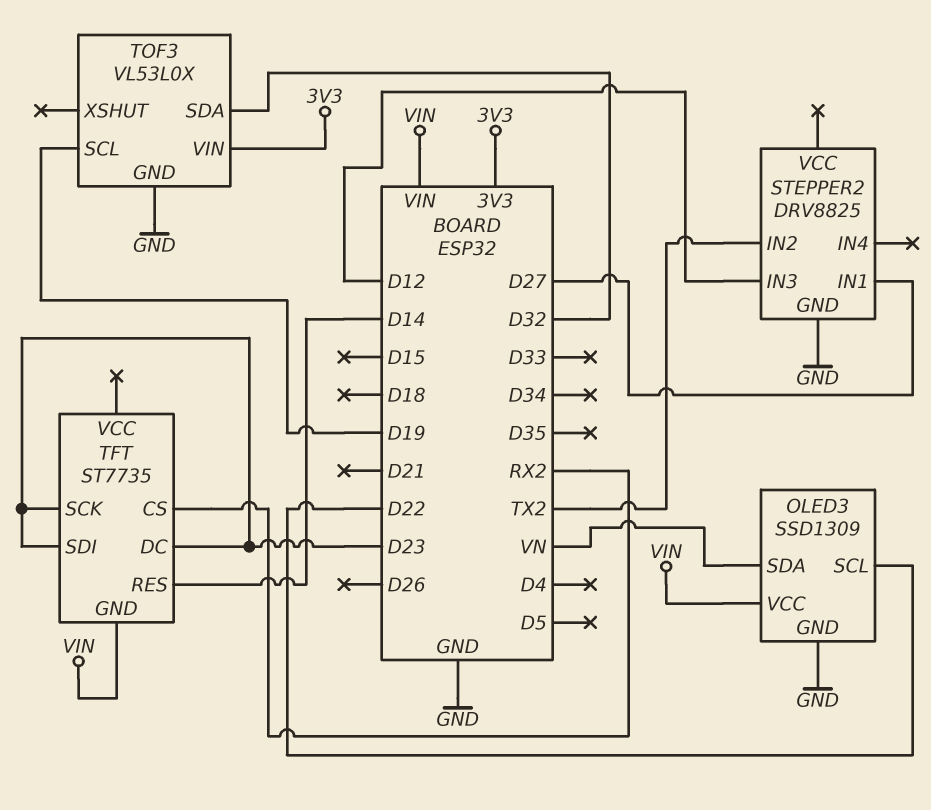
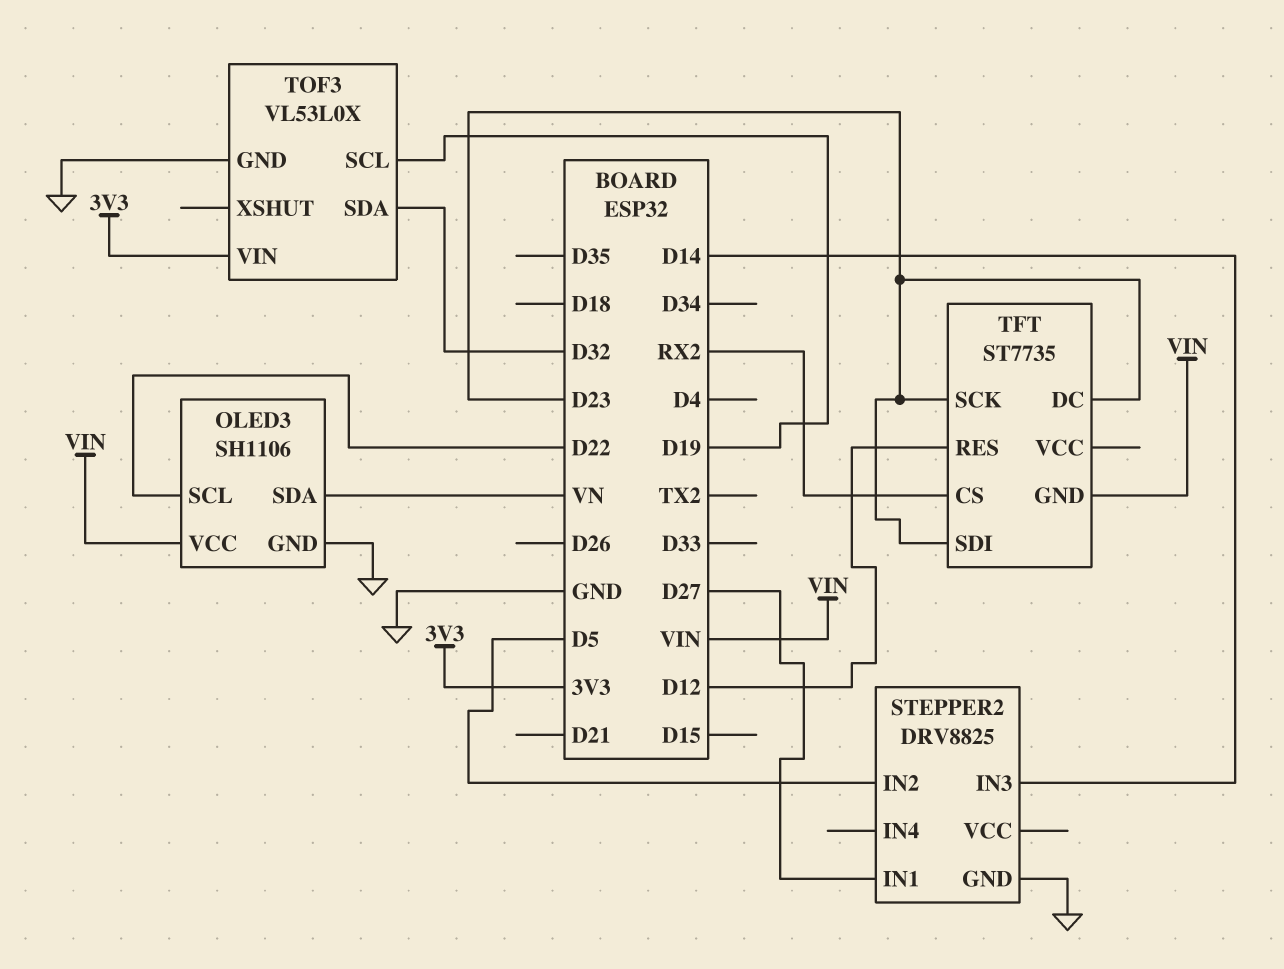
OLED3: SSD1309 -> SH1106
STEPPER2 pin IN2: TX2 -> D5
STEPPER2 pin IN3: D12 -> D14
TFT pin RES: D14 -> D12

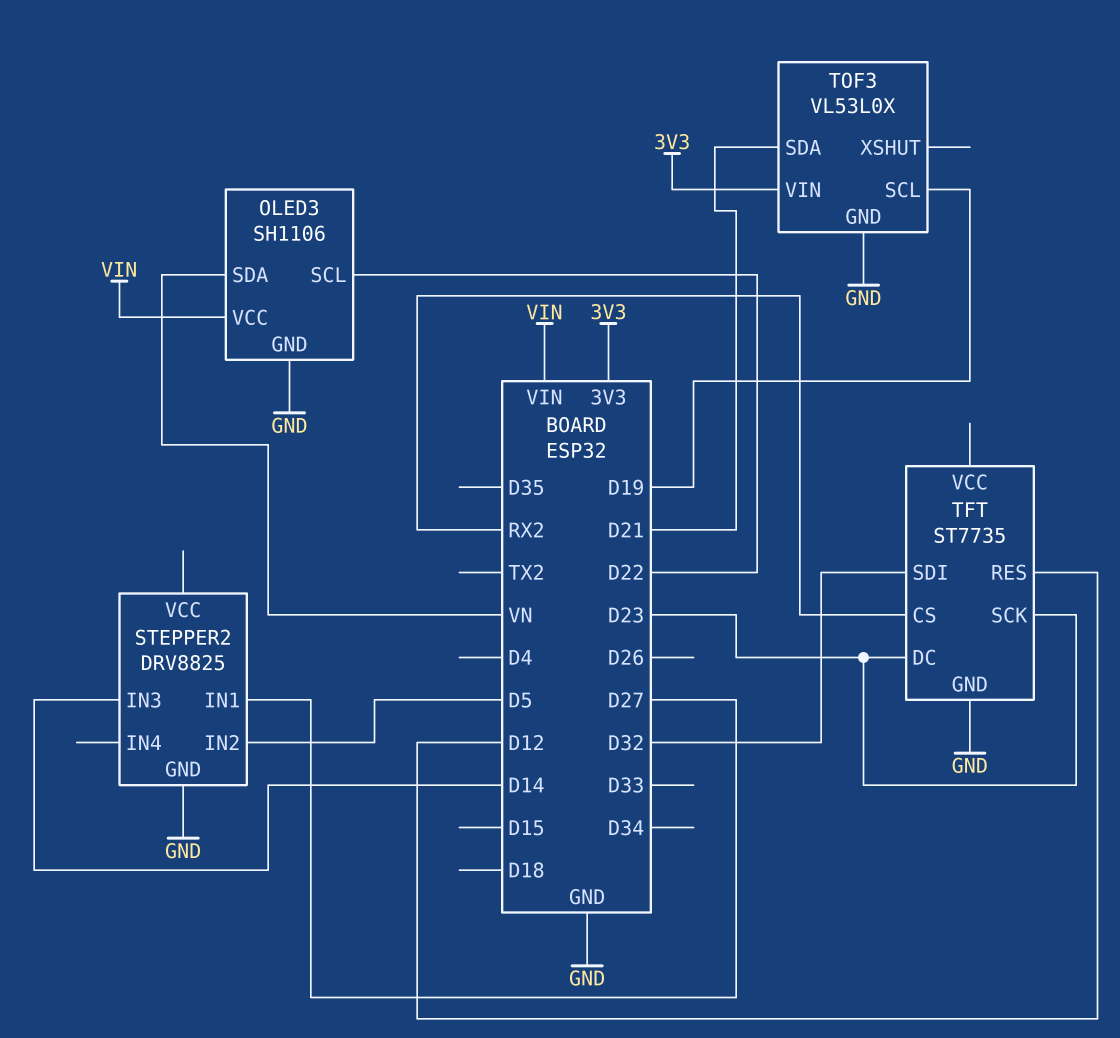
TFT pin GND: VIN -> GND
TFT pin SDI: D23 -> D32
TOF3 pin SDA: D32 -> D21

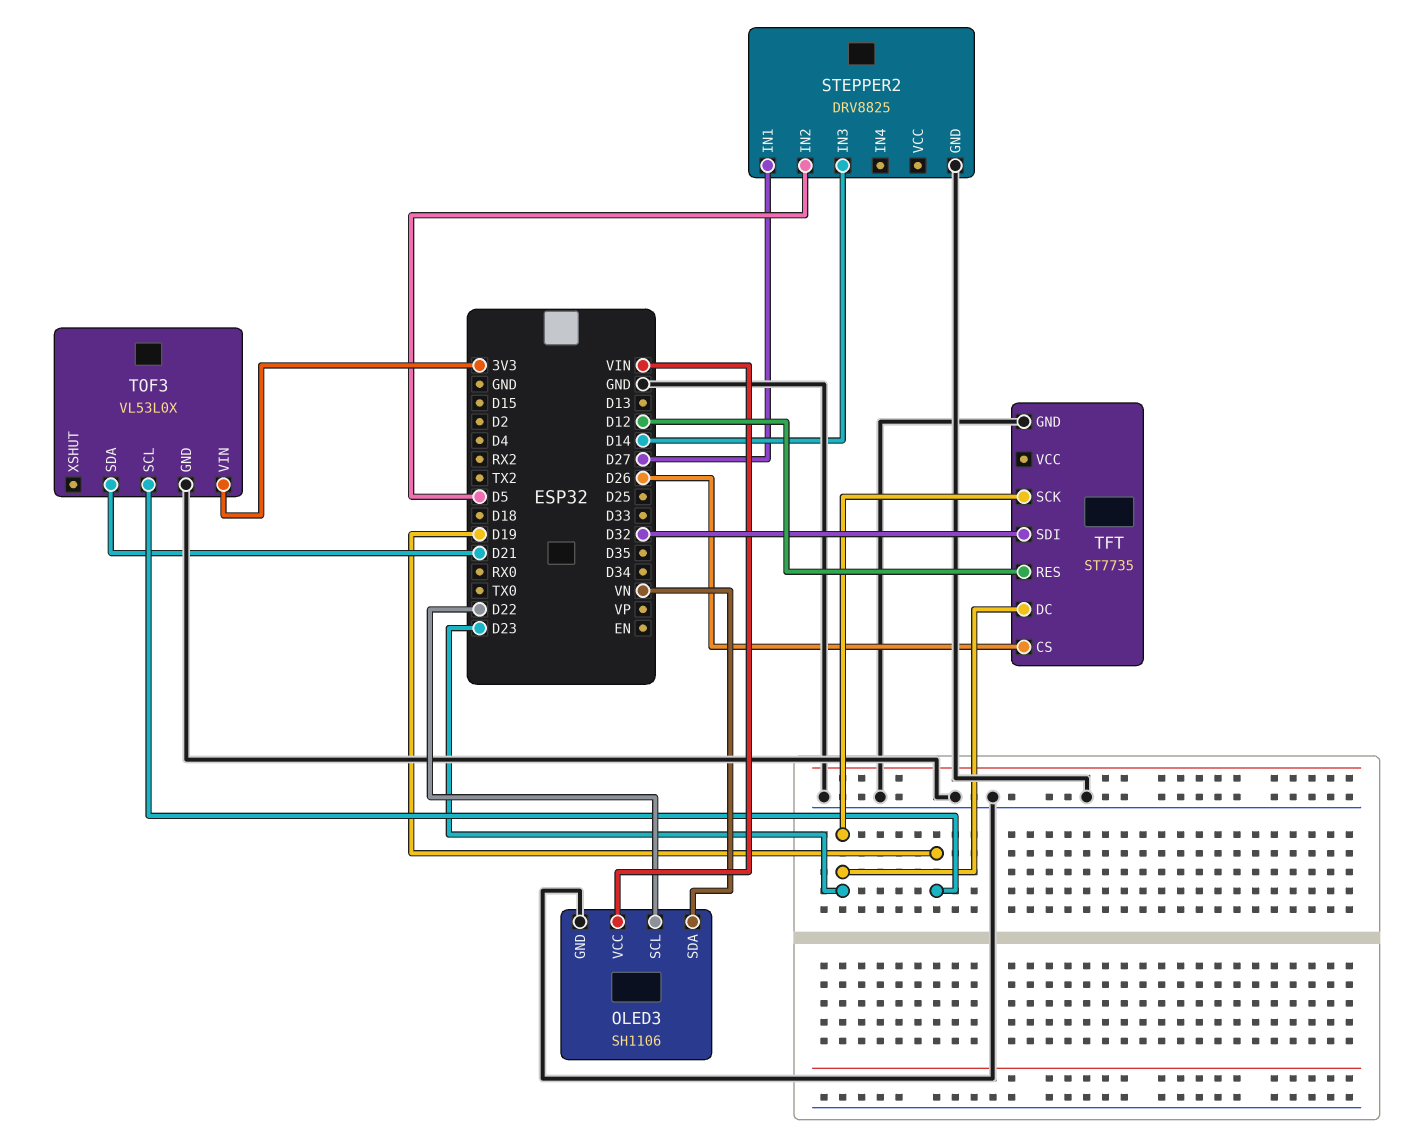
TFT pin CS: RX2 -> D26

